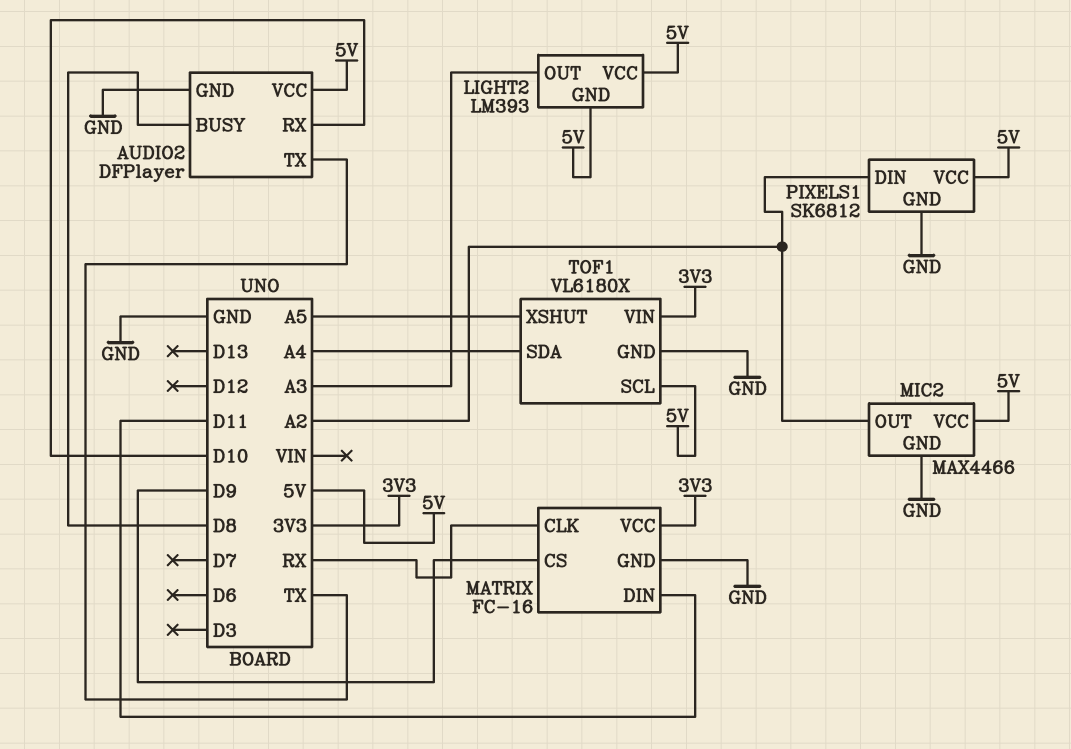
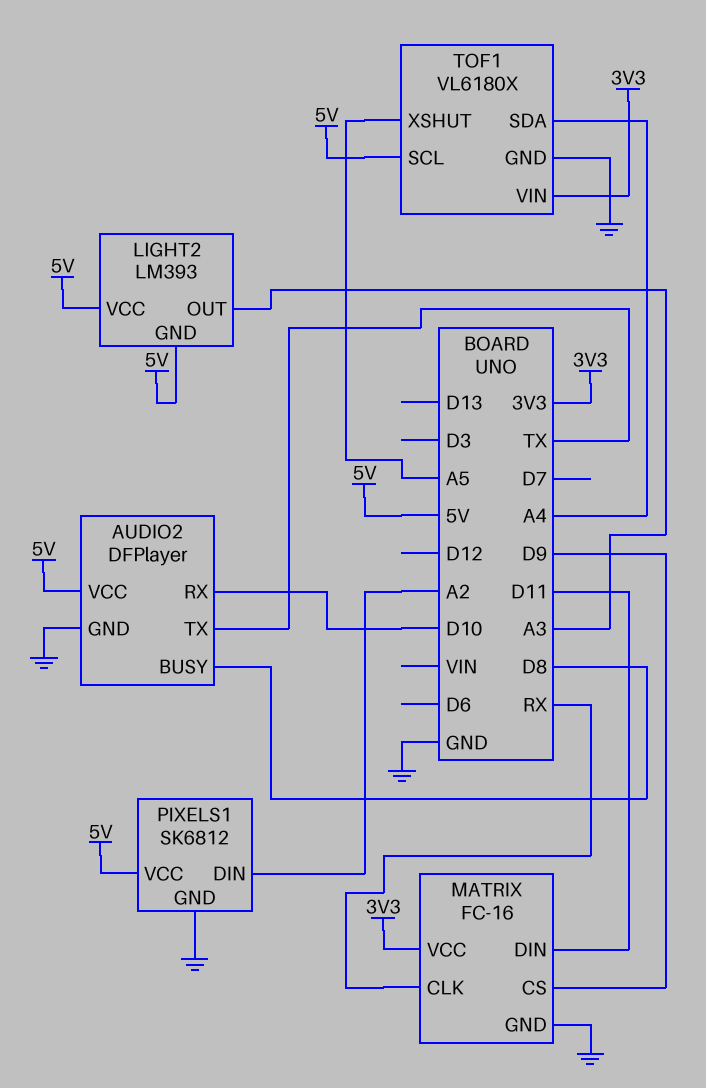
MIC2: MAX4466 -> none
MIC2 pin GND: GND -> none
MIC2 pin OUT: A2 -> none
MIC2 pin VCC: 5V -> none

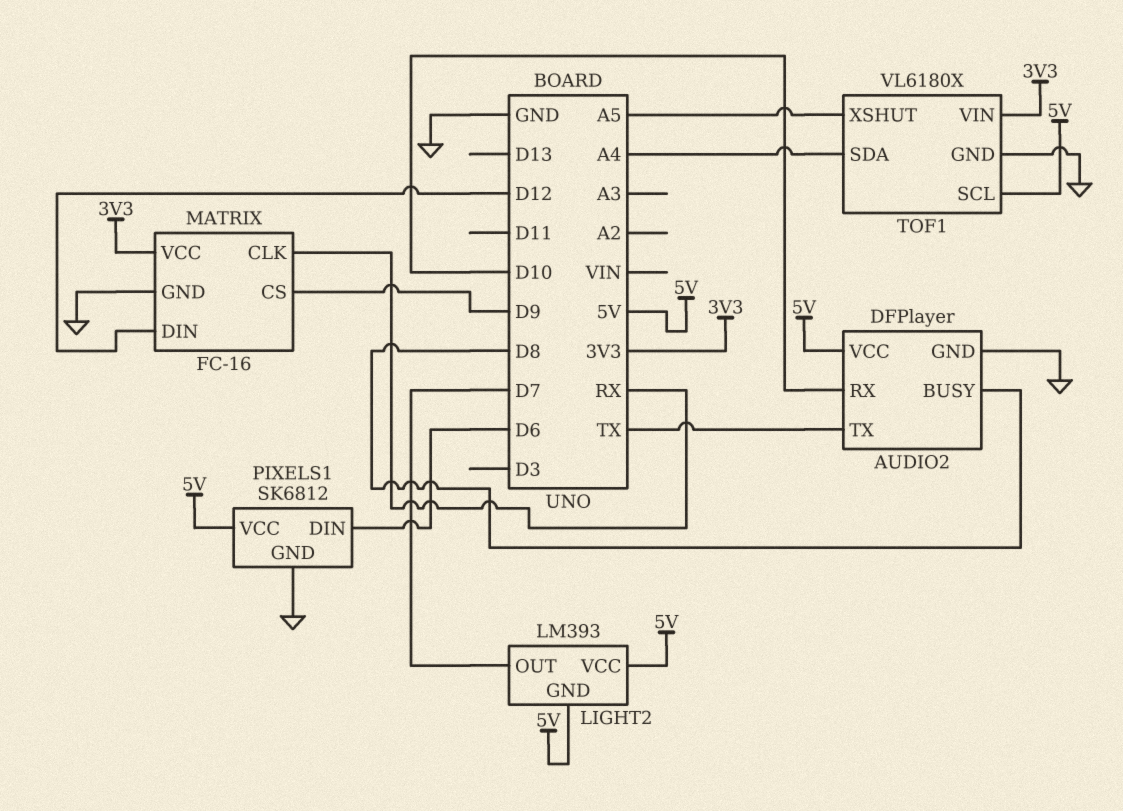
LIGHT2 pin OUT: A3 -> D7
MATRIX pin DIN: D11 -> D12
PIXELS1 pin DIN: A2 -> D6

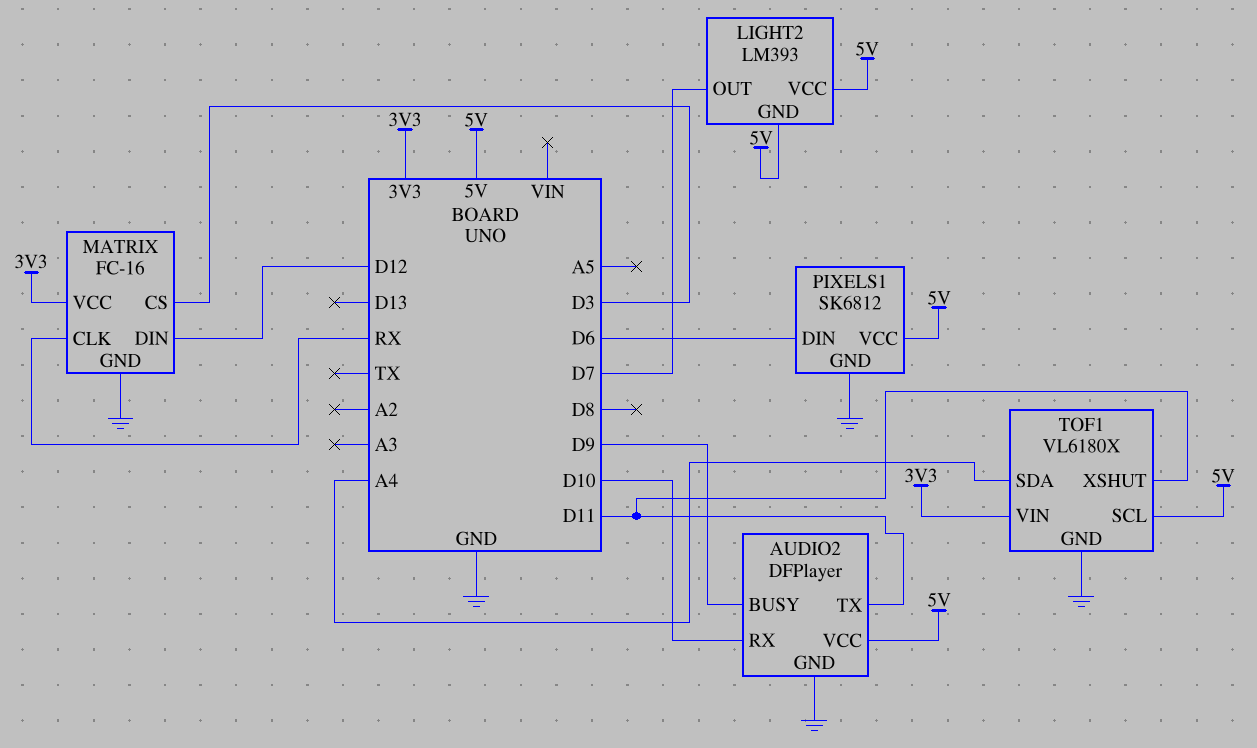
AUDIO2 pin BUSY: D8 -> D9
AUDIO2 pin TX: TX -> D11
MATRIX pin CS: D9 -> D3
TOF1 pin XSHUT: A5 -> D11

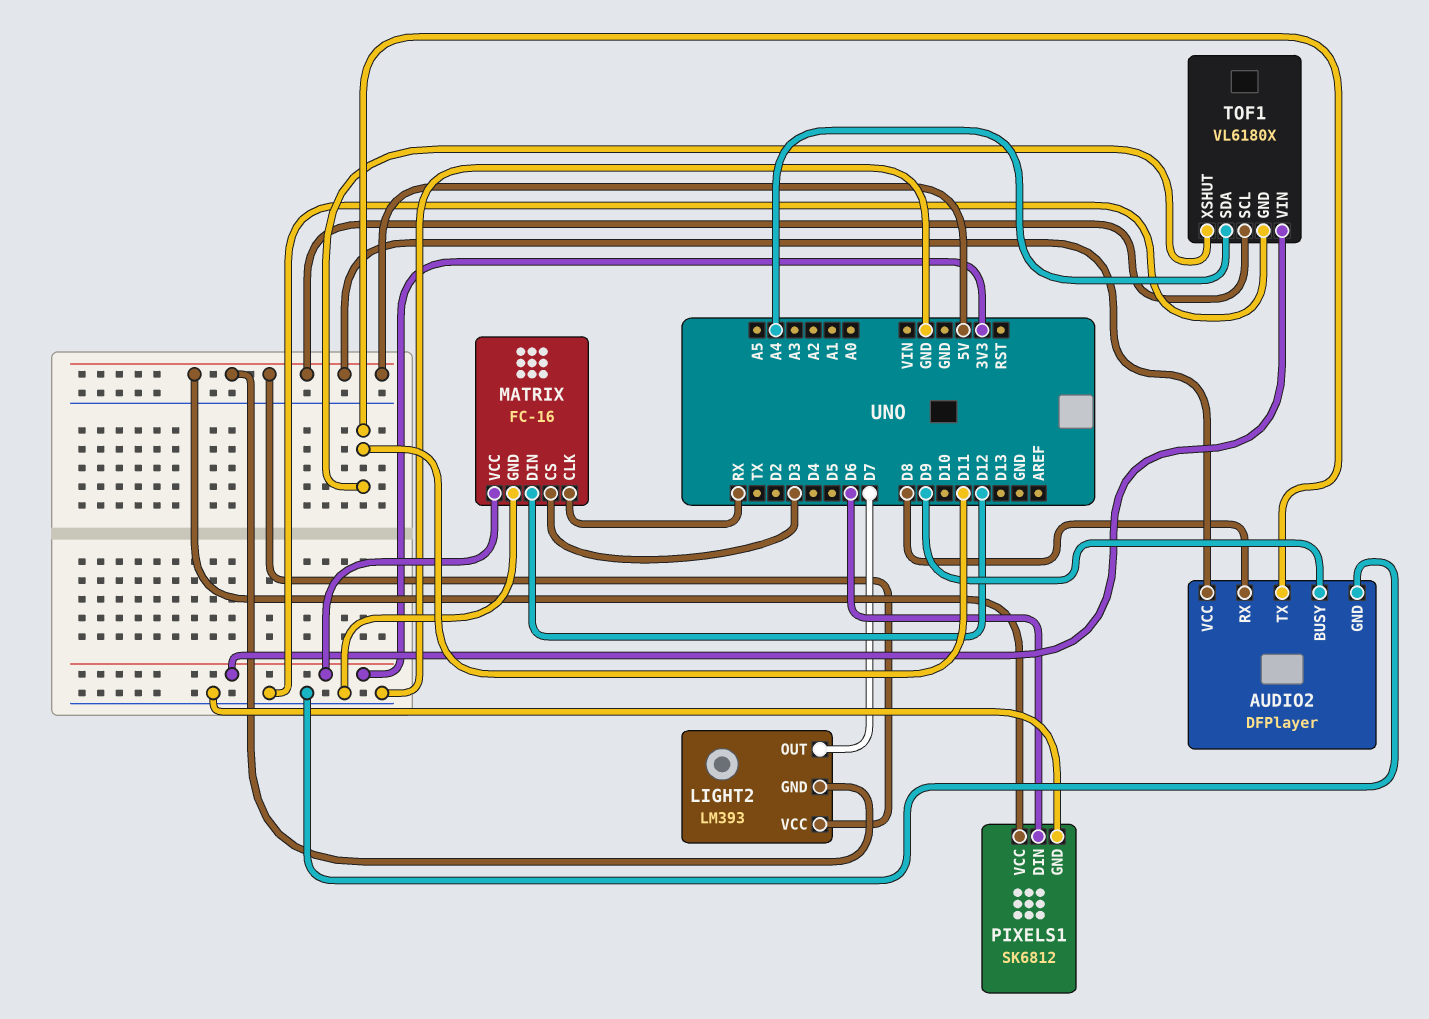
AUDIO2 pin RX: D10 -> D8

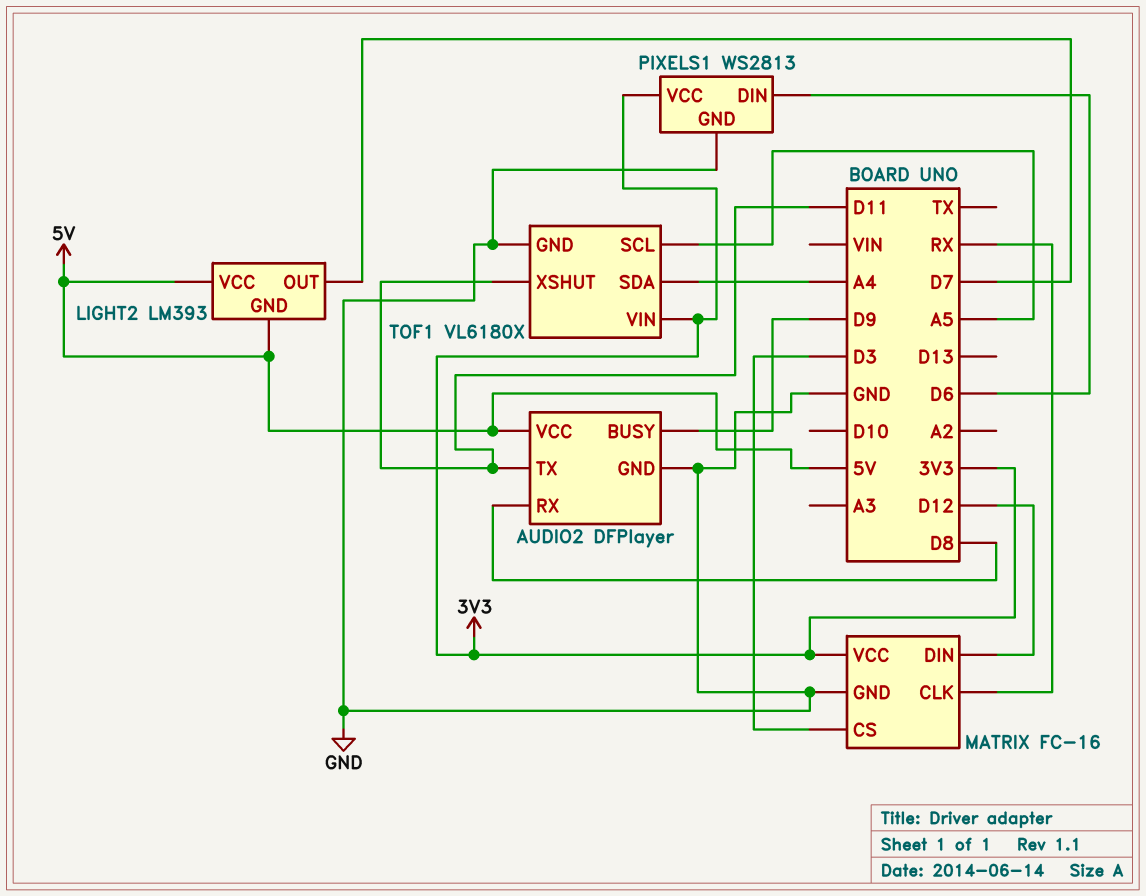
PIXELS1: SK6812 -> WS2813
PIXELS1 pin VCC: 5V -> 3V3
TOF1 pin SCL: 5V -> A5

